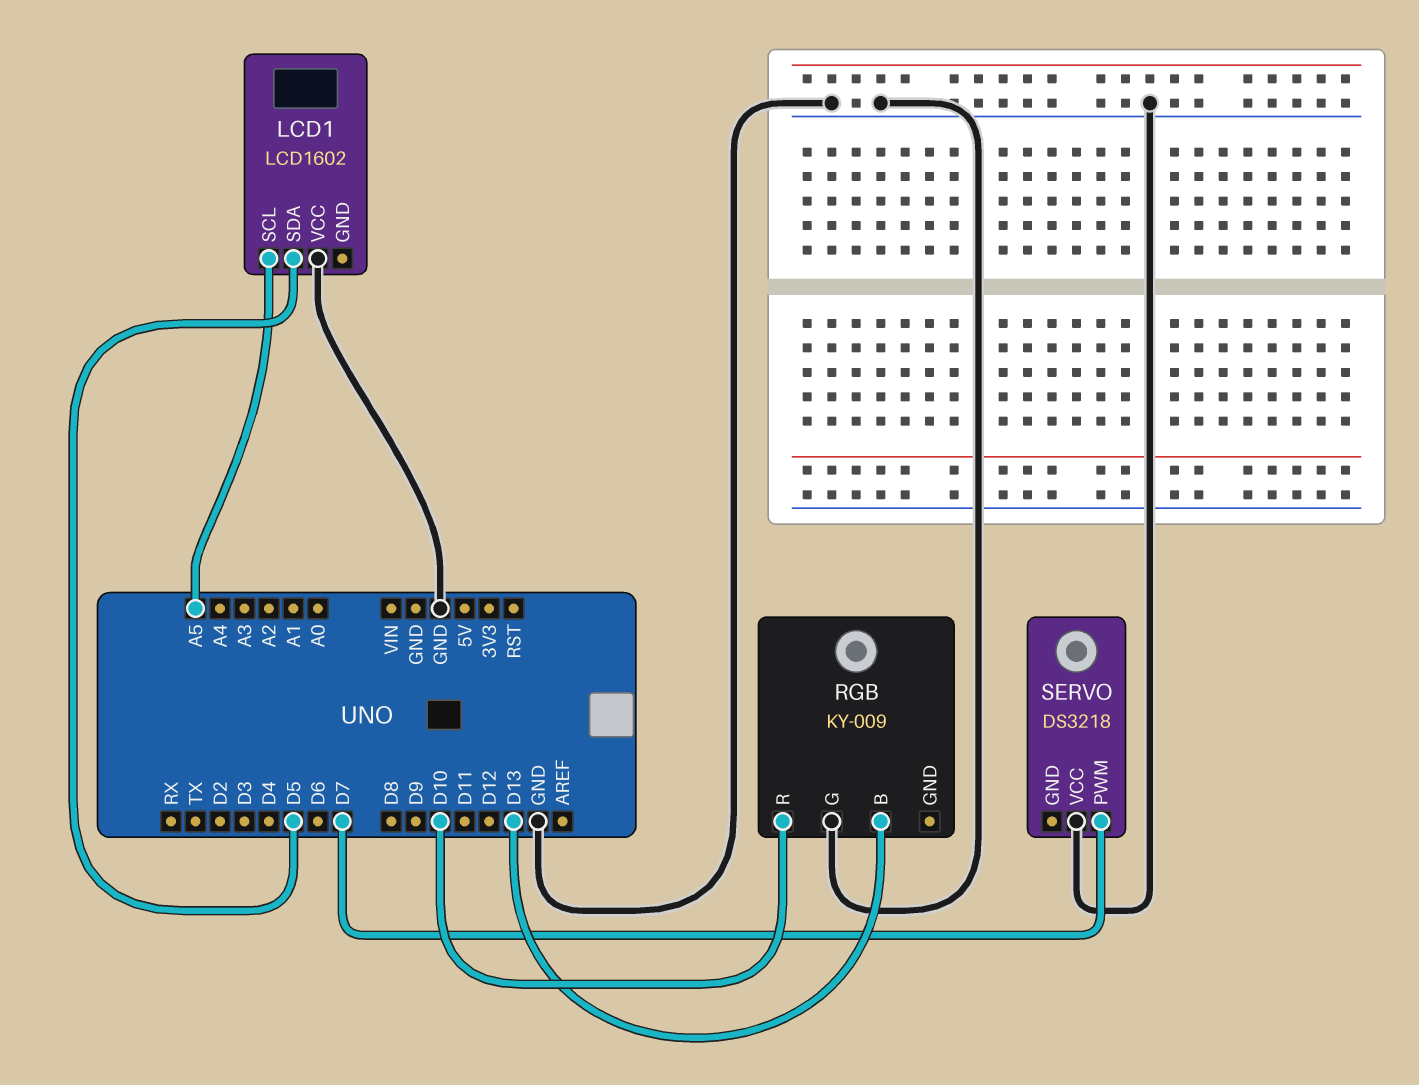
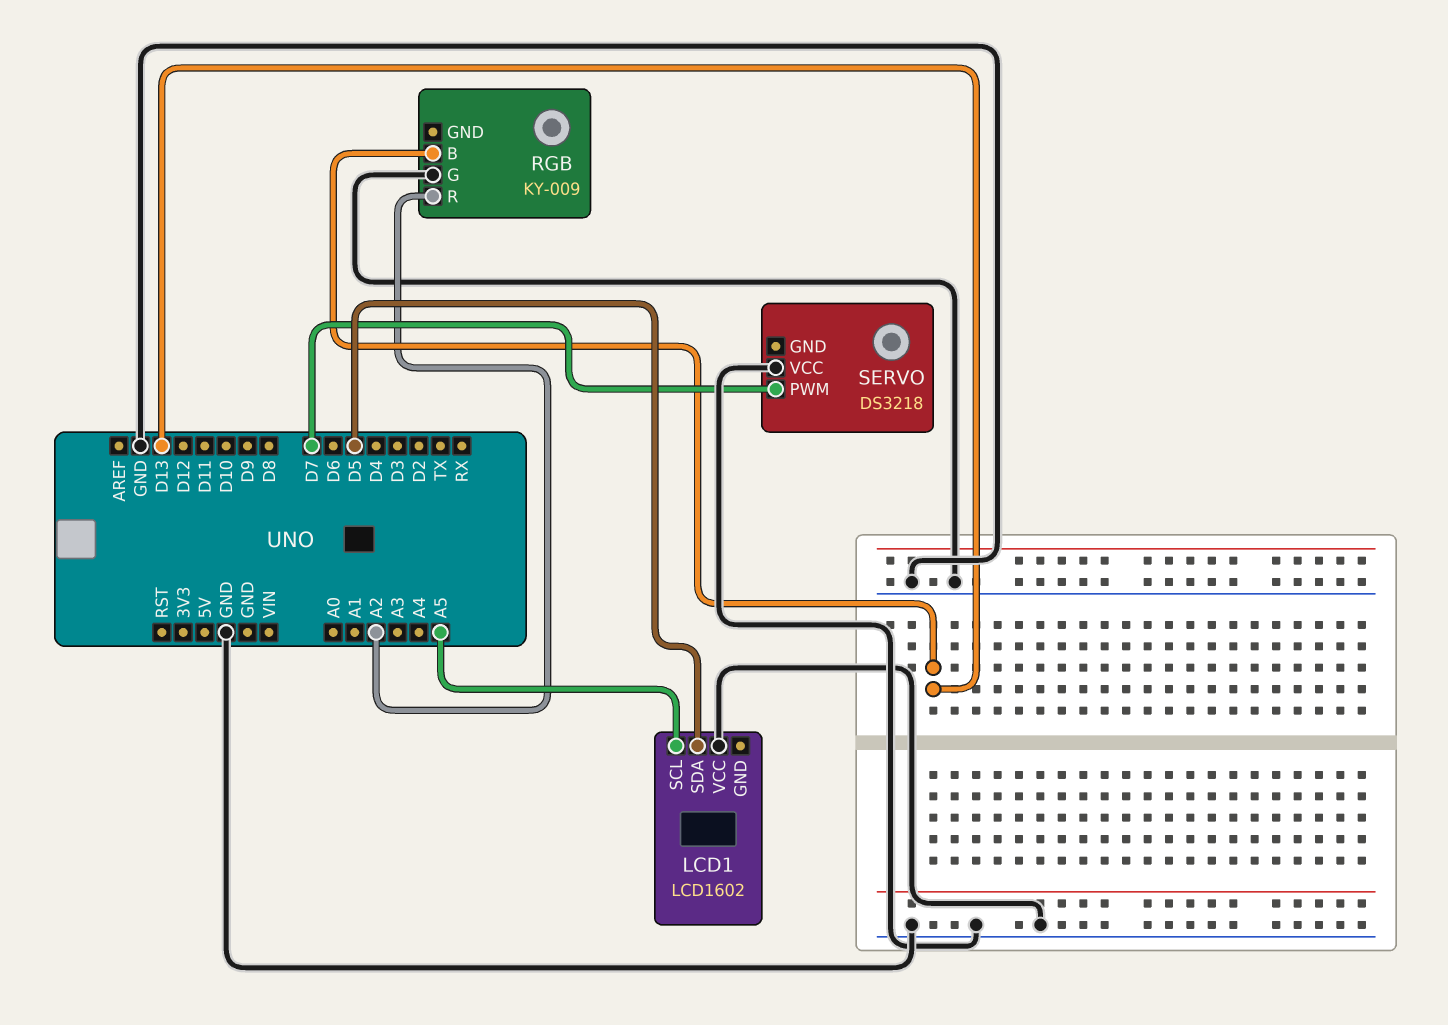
RGB pin R: D10 -> A2

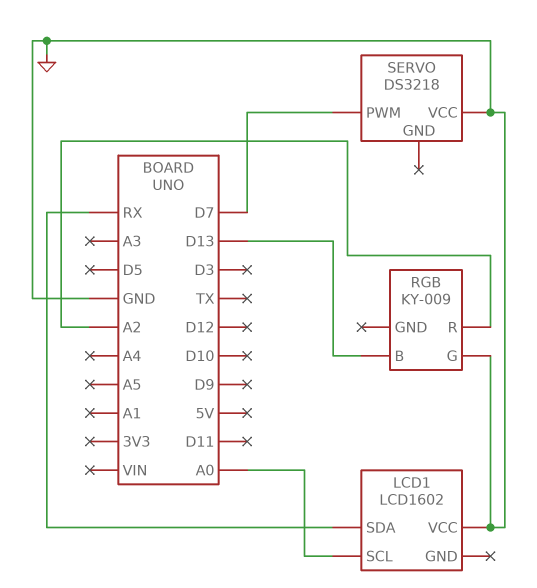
LCD1 pin SCL: A5 -> A0
LCD1 pin SDA: D5 -> RX

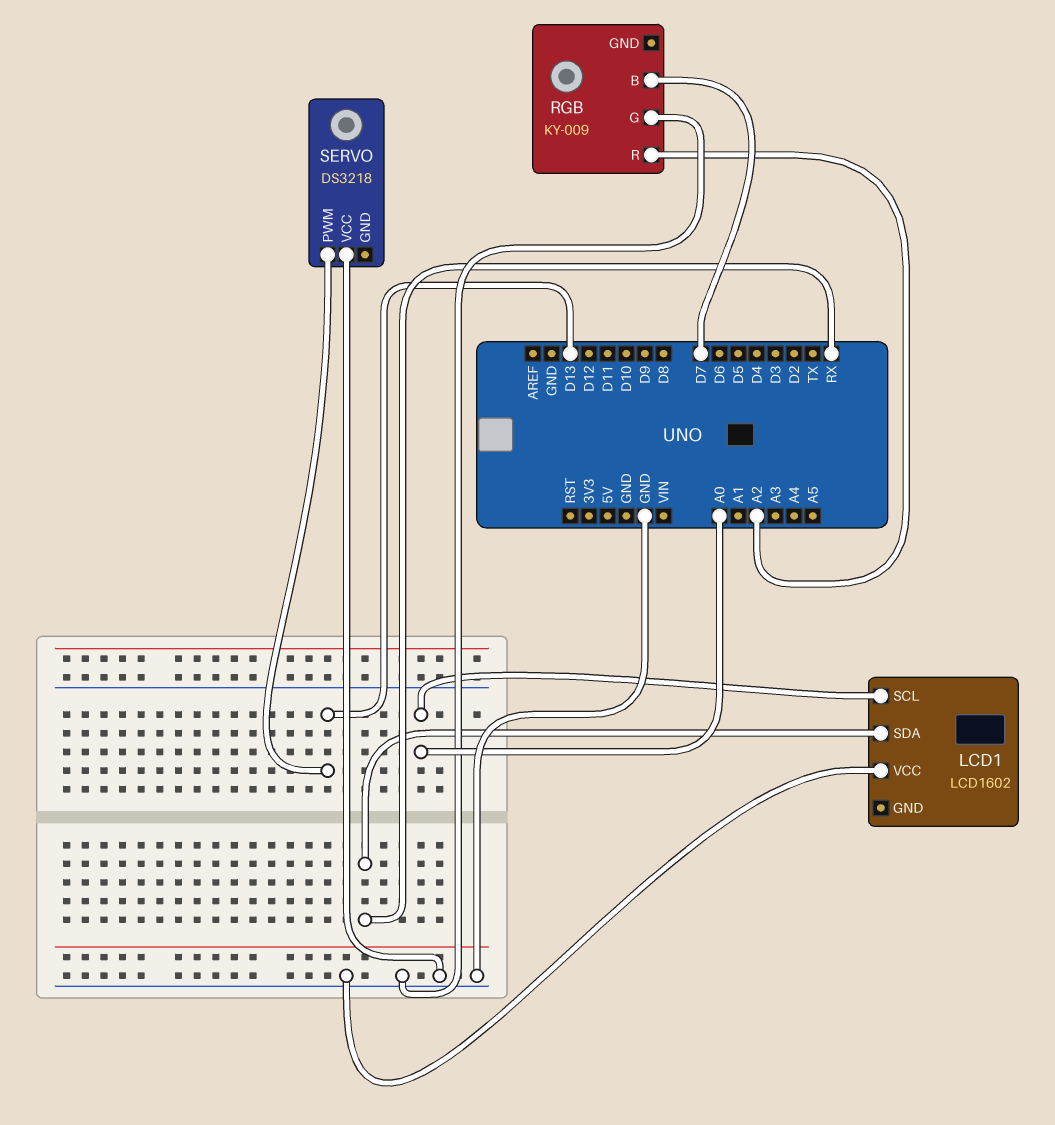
RGB pin B: D13 -> D7
SERVO pin PWM: D7 -> D13

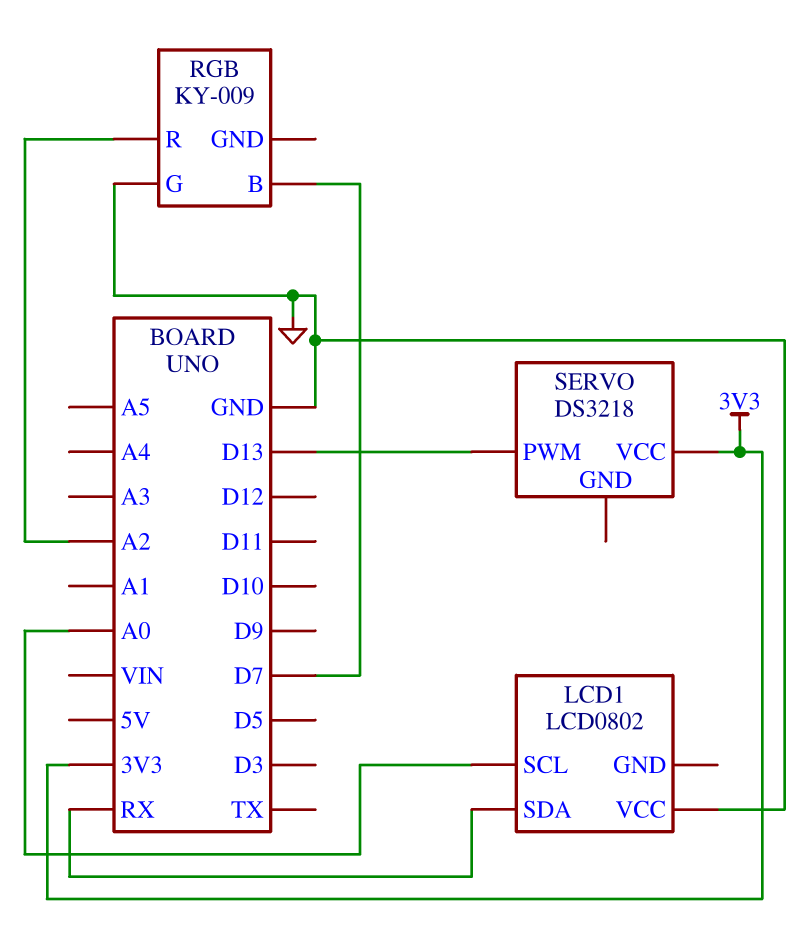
LCD1: LCD1602 -> LCD0802
SERVO pin VCC: GND -> 3V3

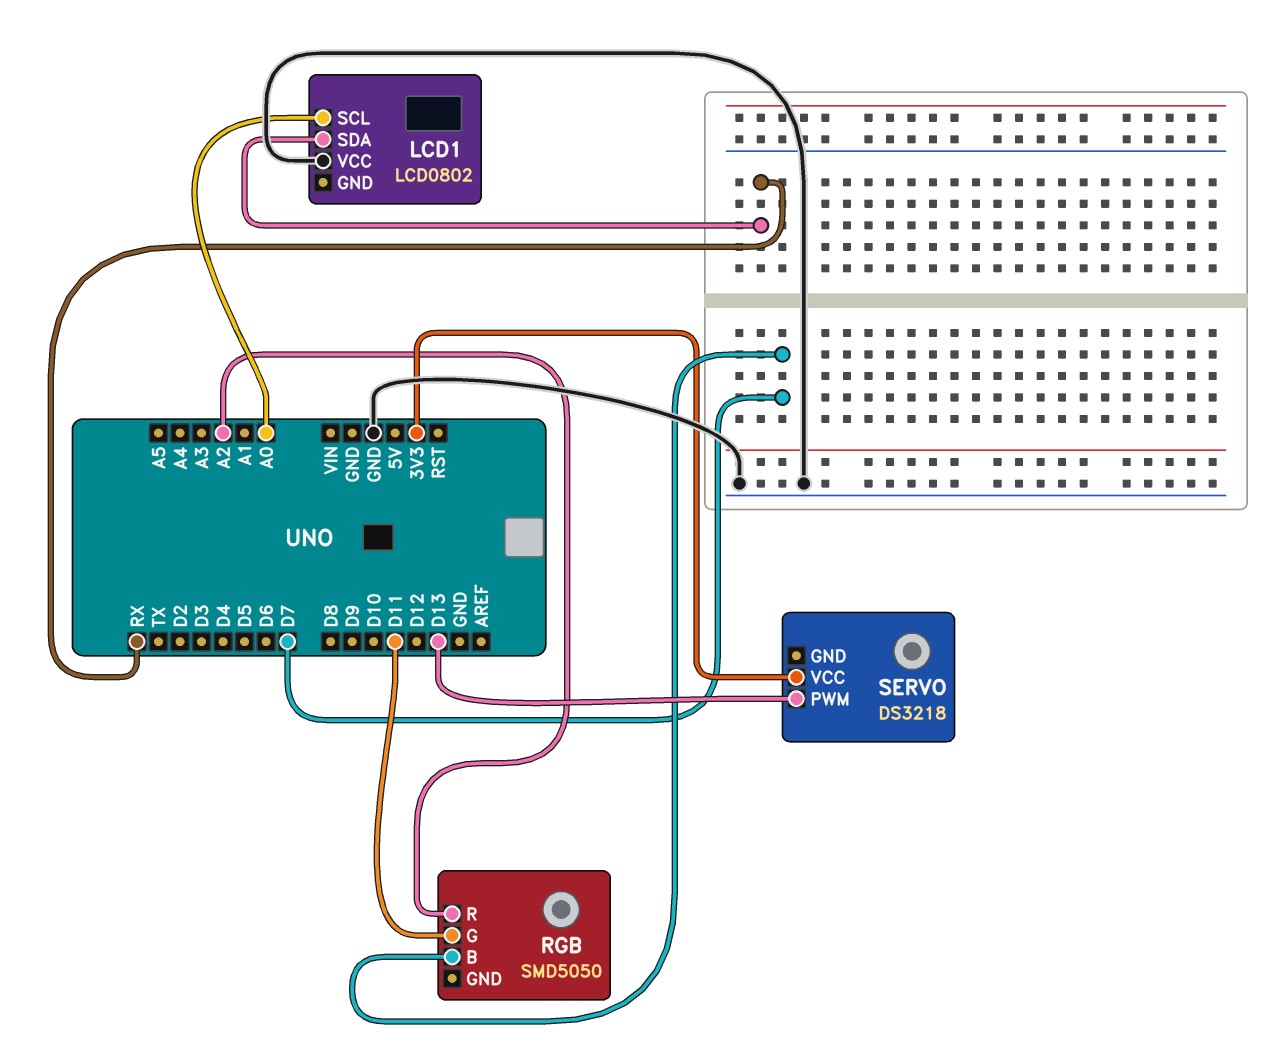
RGB: KY-009 -> SMD5050
RGB pin G: GND -> D11

